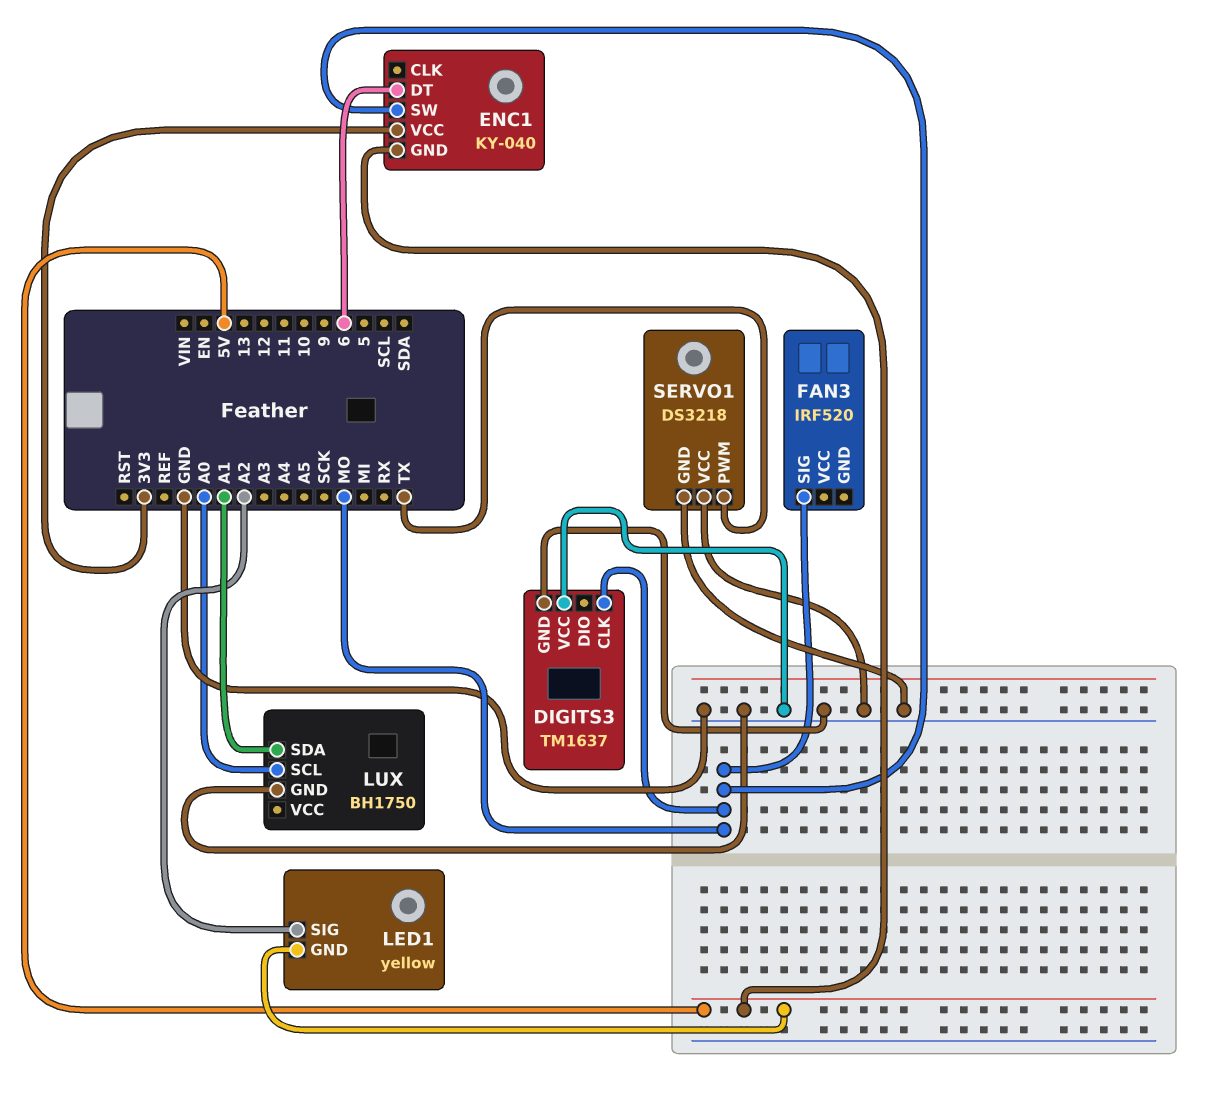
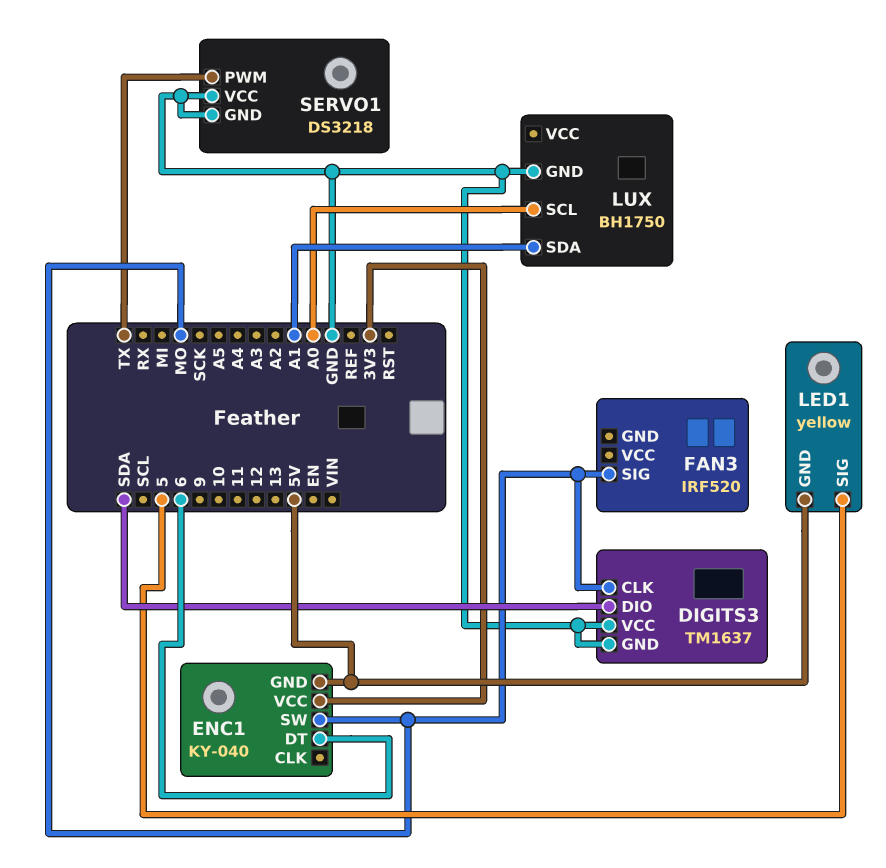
DIGITS3 pin DIO: none -> SDA
LED1 pin SIG: A2 -> 5

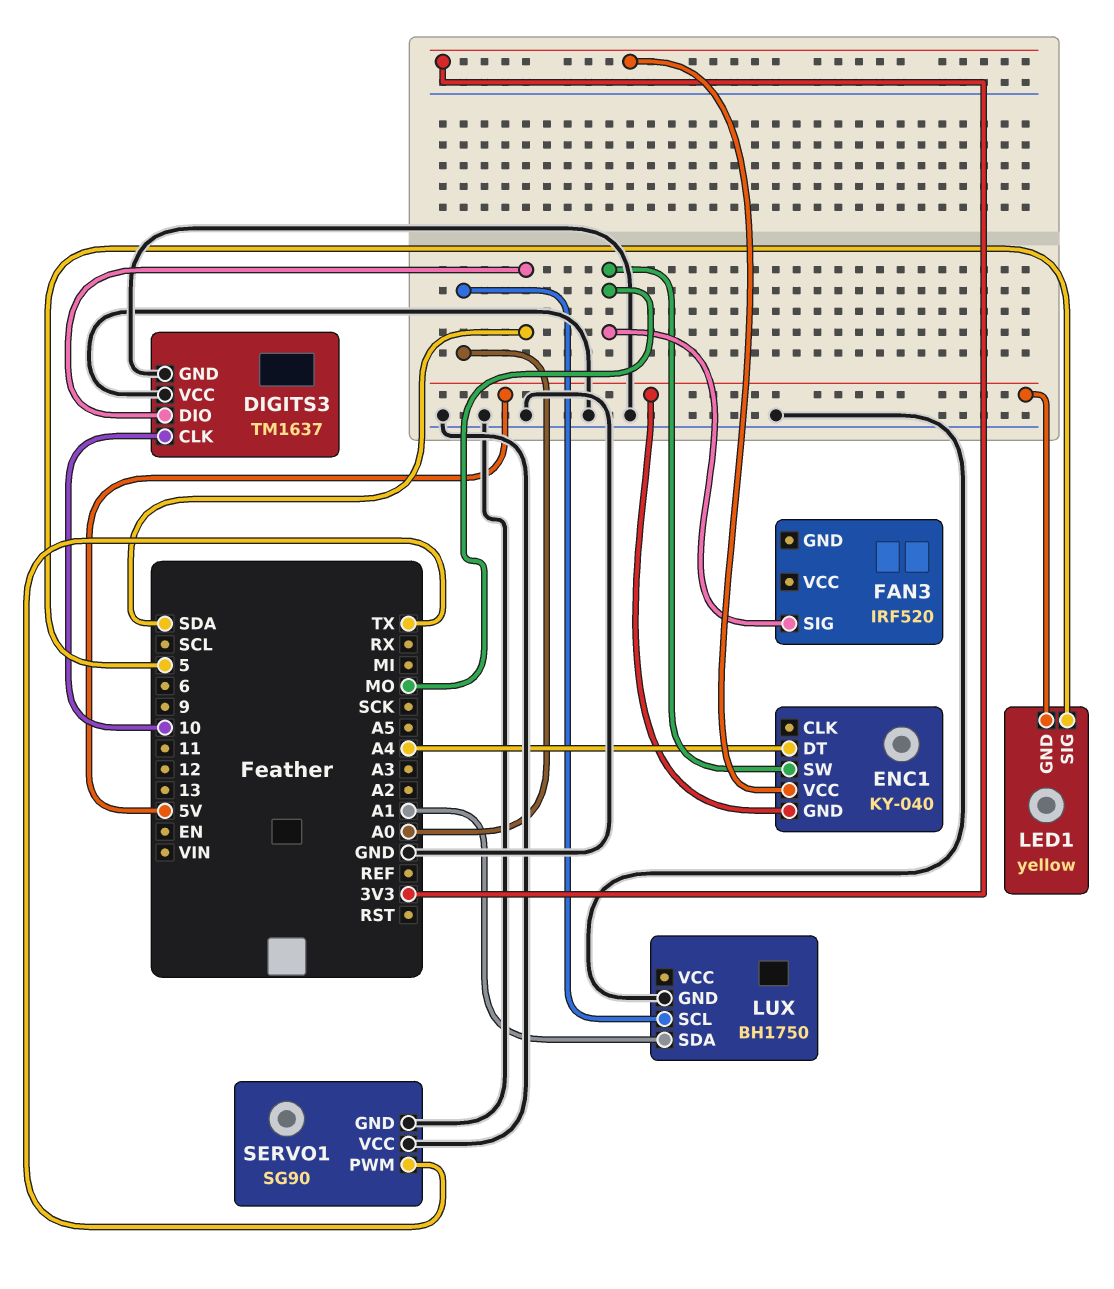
DIGITS3 pin CLK: MO -> 10
ENC1 pin DT: 6 -> A4
SERVO1: DS3218 -> SG90

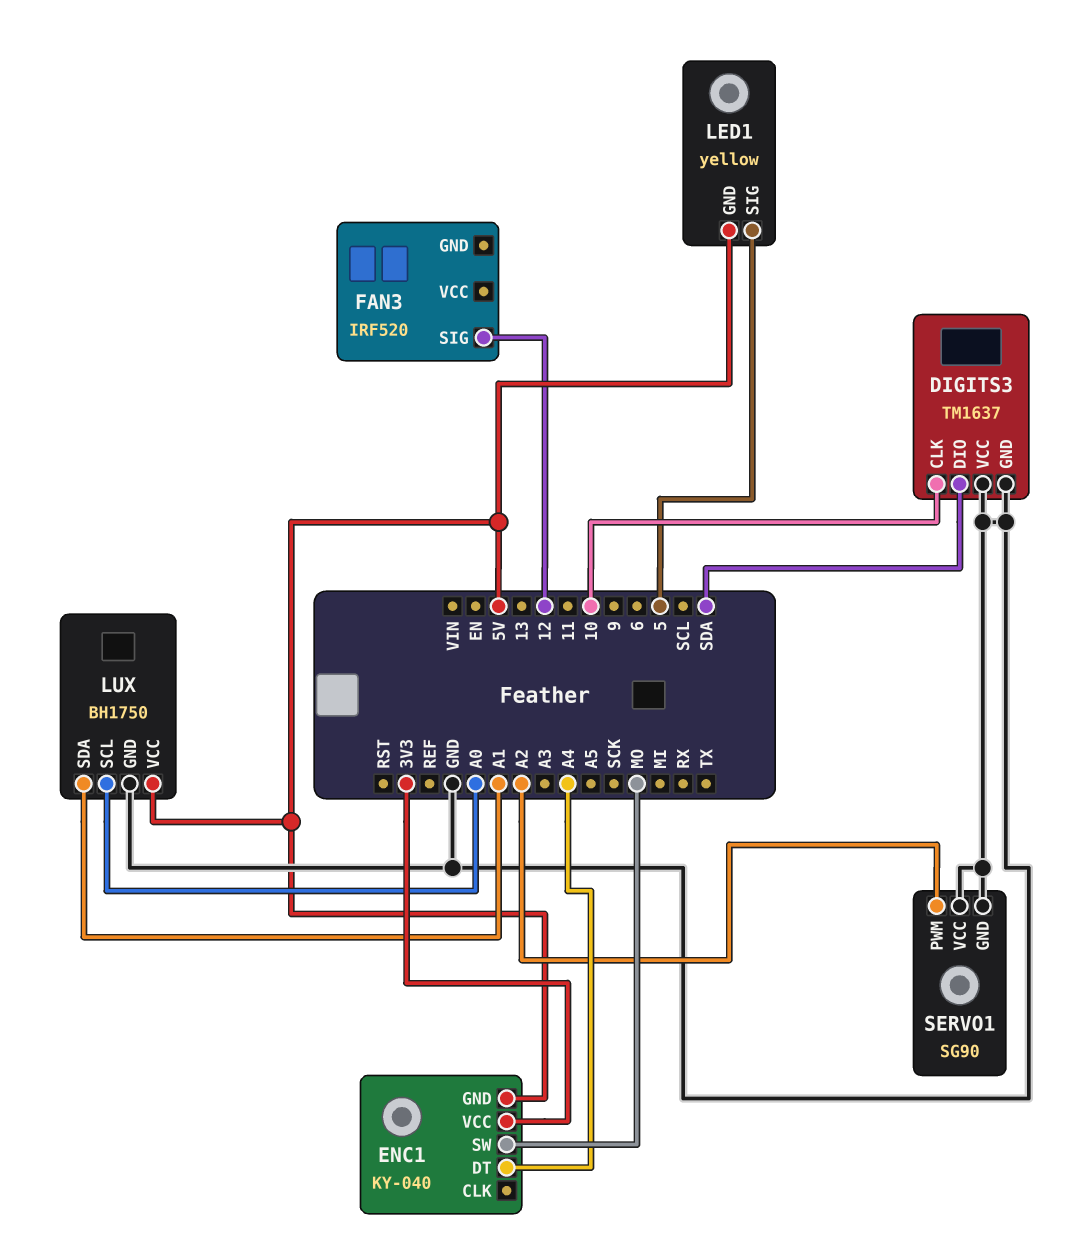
FAN3 pin SIG: MO -> 12
LUX pin VCC: none -> 5V
SERVO1 pin PWM: TX -> A2

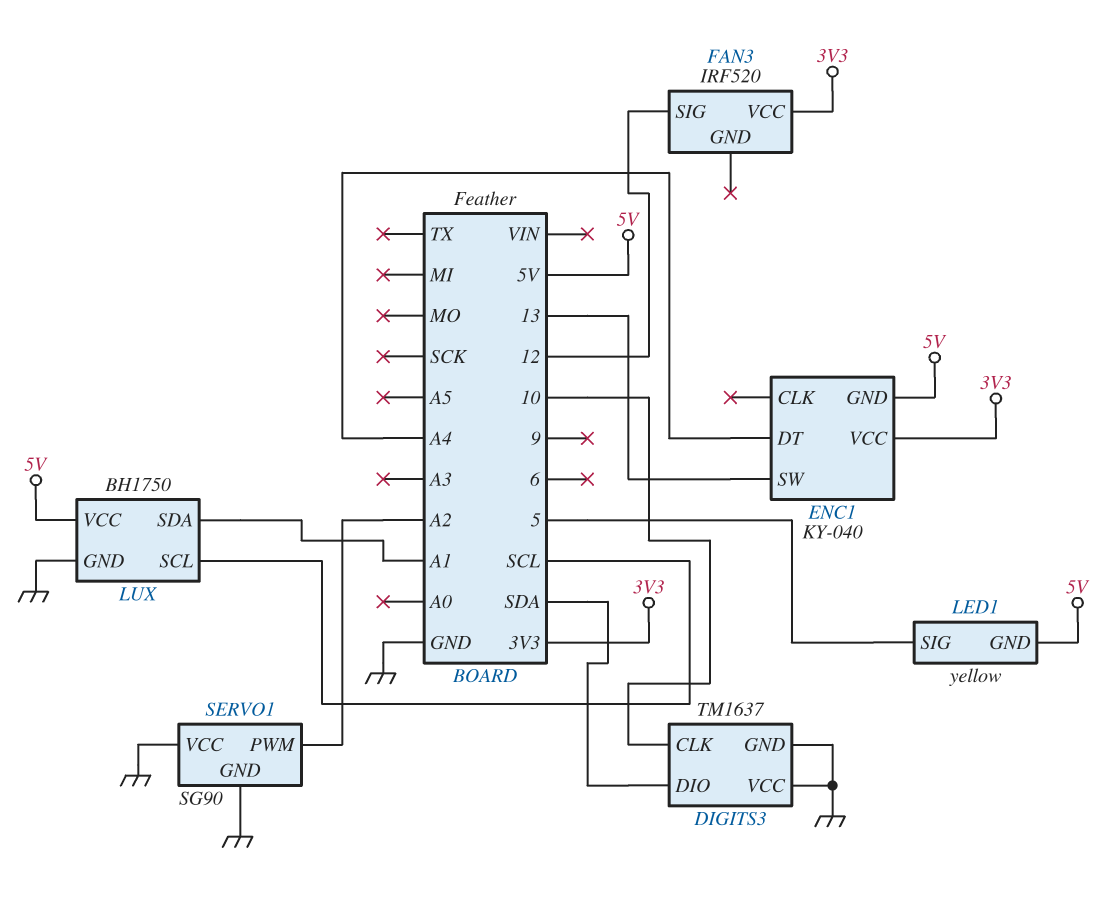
ENC1 pin SW: MO -> 13
FAN3 pin VCC: none -> 3V3
LUX pin SCL: A0 -> SCL

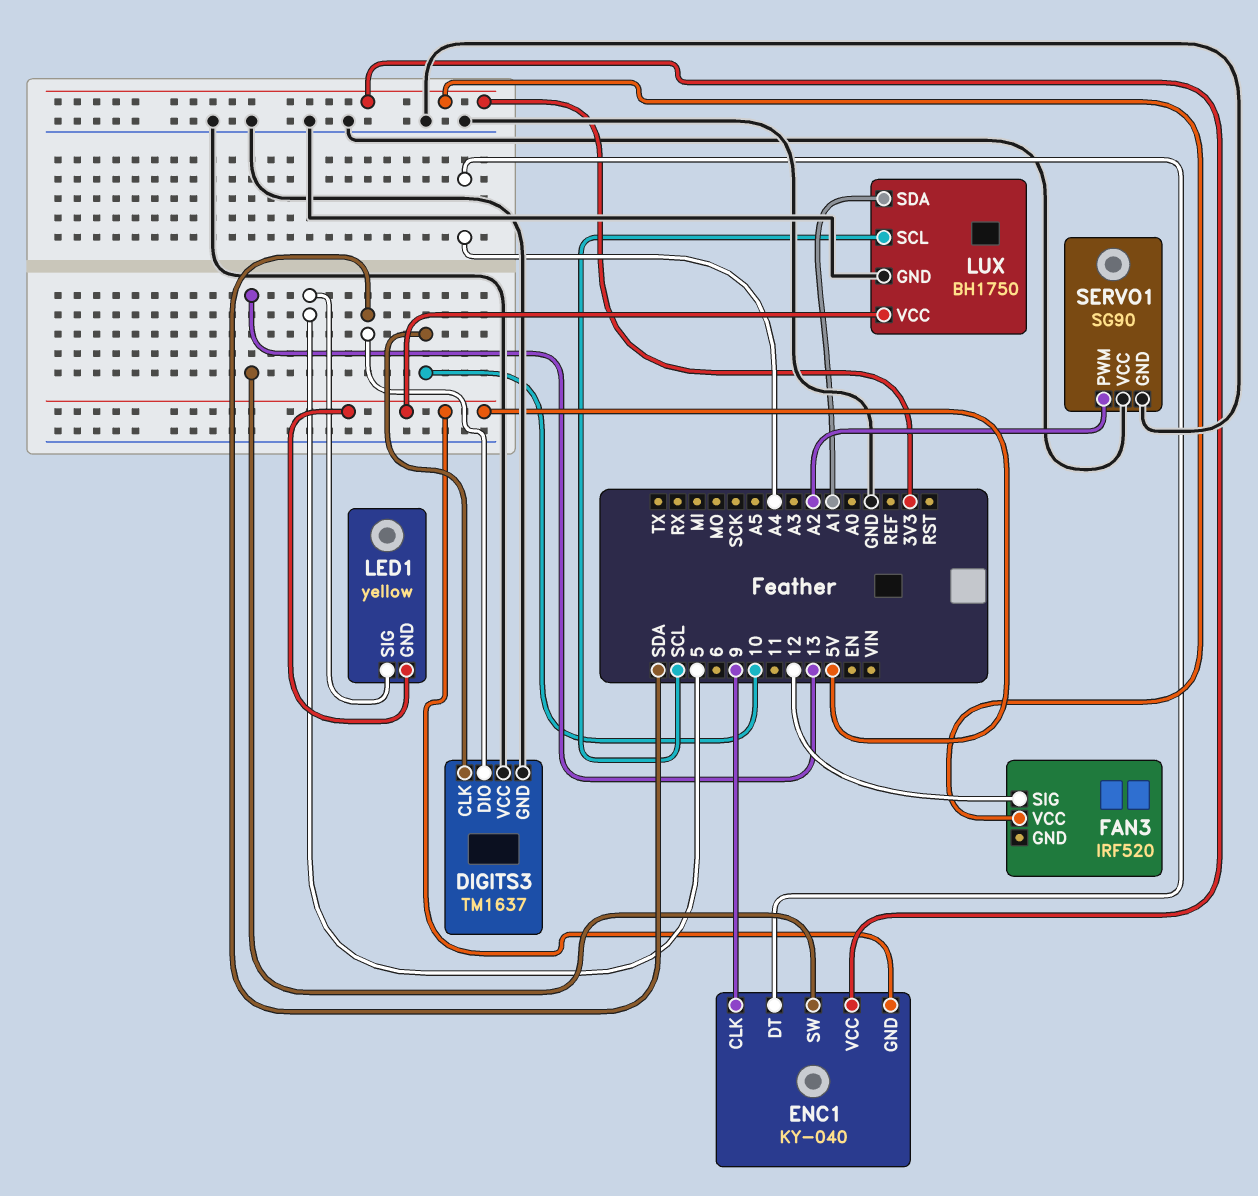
ENC1 pin CLK: none -> 9

